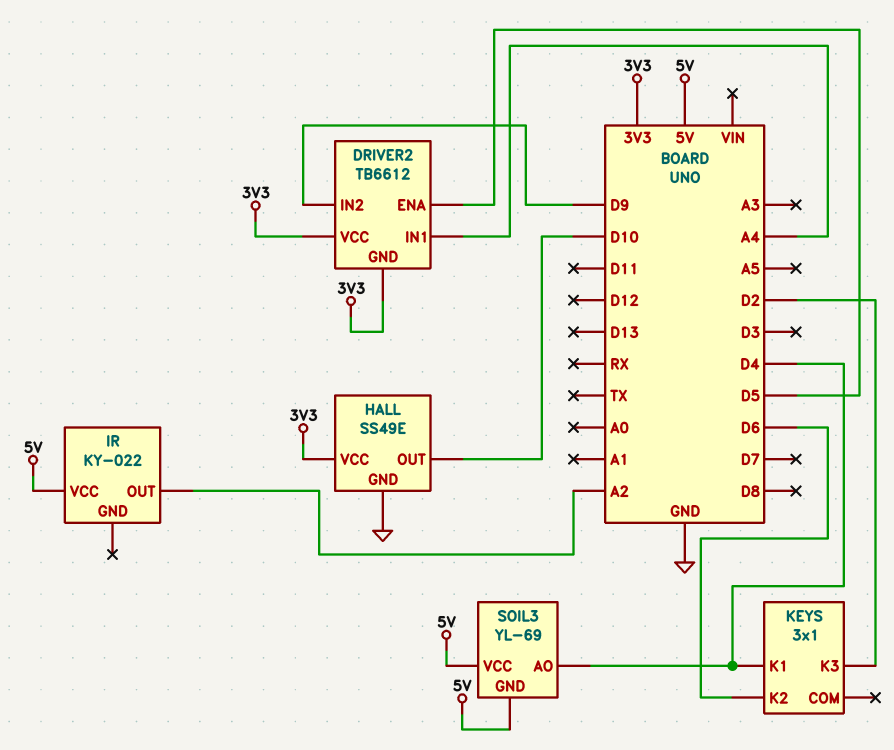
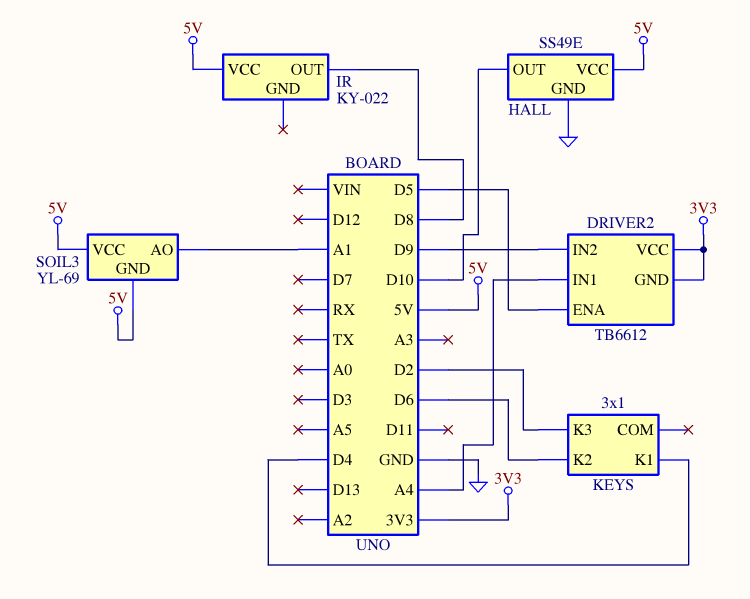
HALL pin VCC: 3V3 -> 5V
IR pin OUT: A2 -> D8
SOIL3 pin AO: D4 -> A1

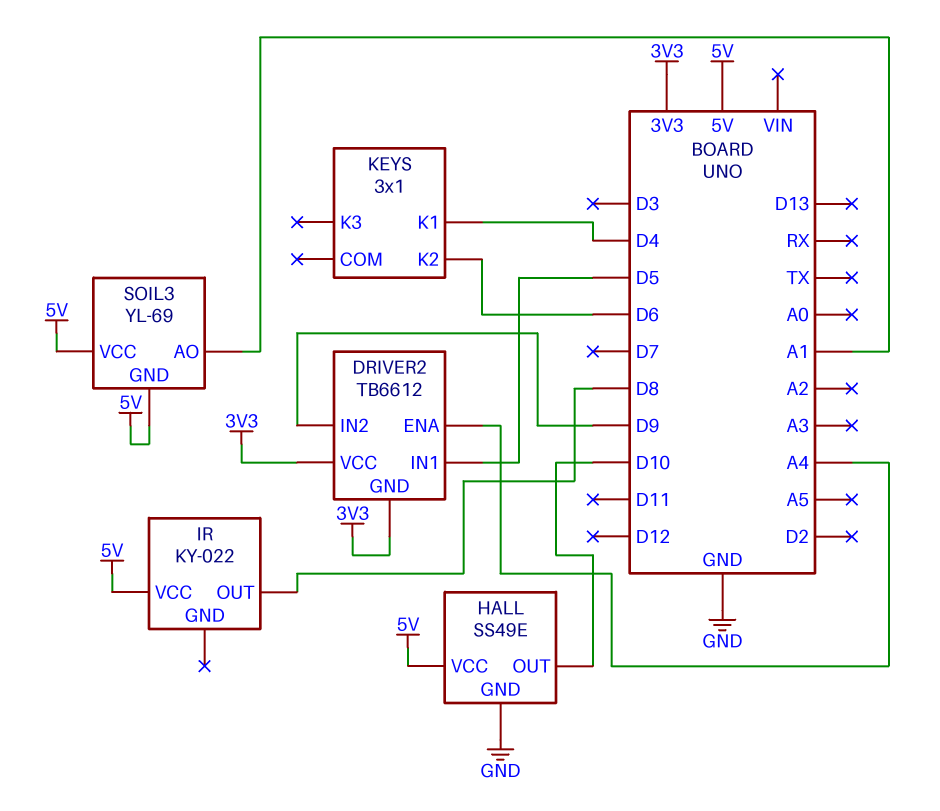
DRIVER2 pin ENA: D5 -> A4
DRIVER2 pin IN1: A4 -> D5
KEYS pin K3: D2 -> none

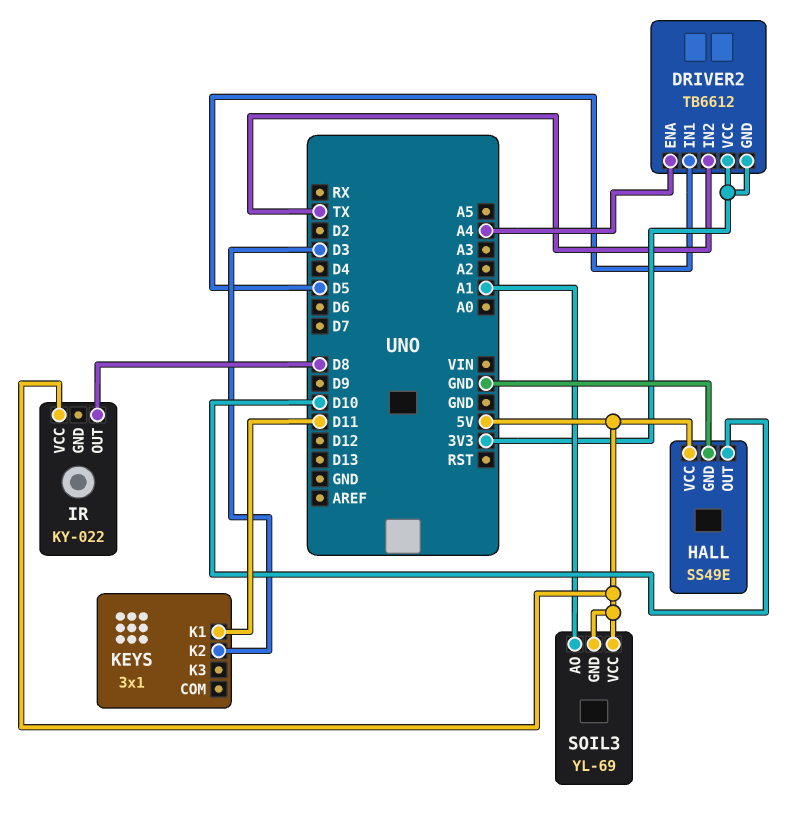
DRIVER2 pin IN2: D9 -> TX
KEYS pin K1: D4 -> D11
KEYS pin K2: D6 -> D3

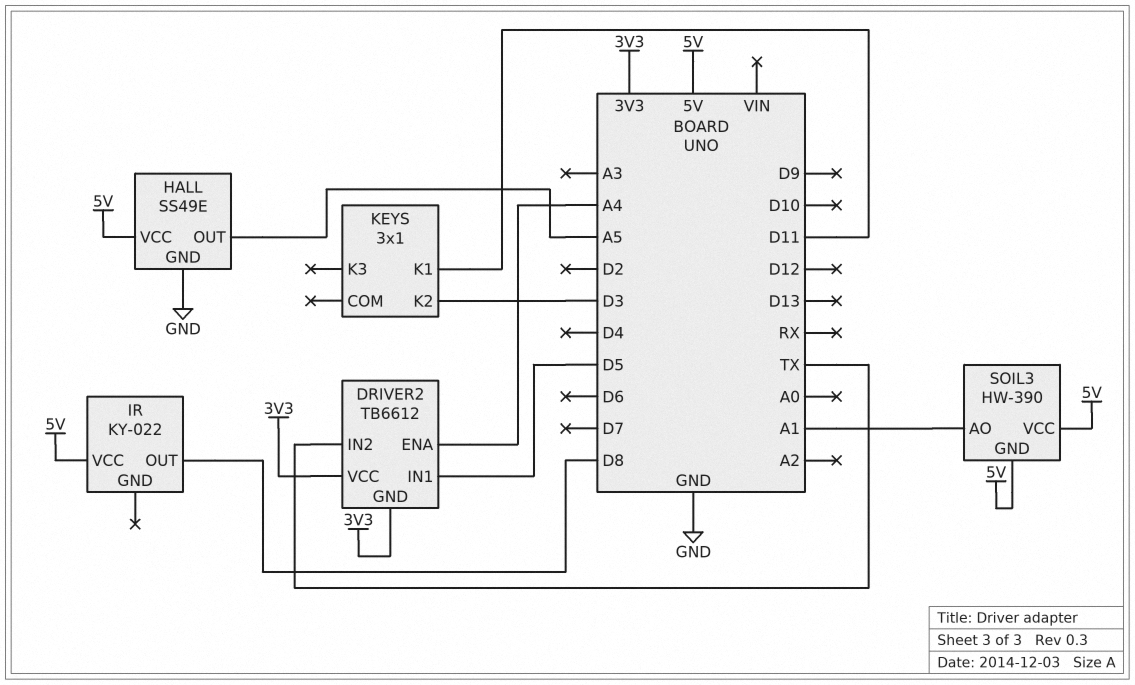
HALL pin OUT: D10 -> A5
SOIL3: YL-69 -> HW-390

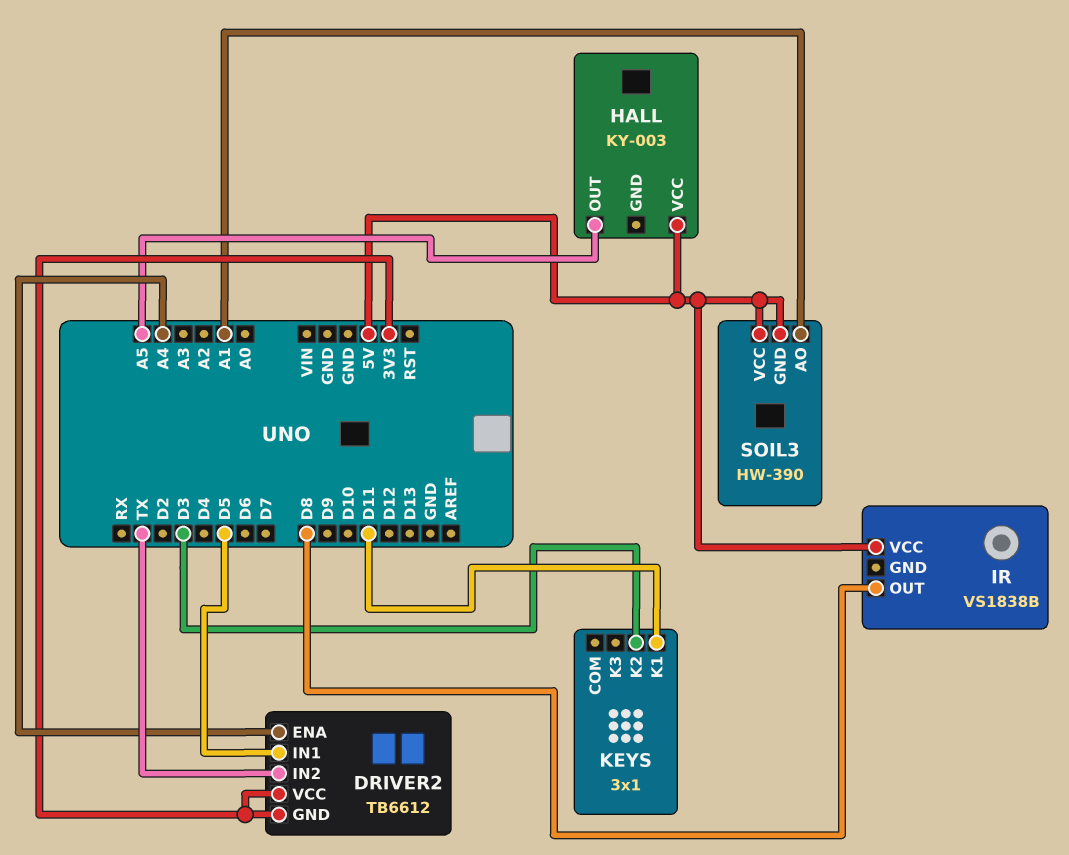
HALL: SS49E -> KY-003
HALL pin GND: GND -> none
IR: KY-022 -> VS1838B

